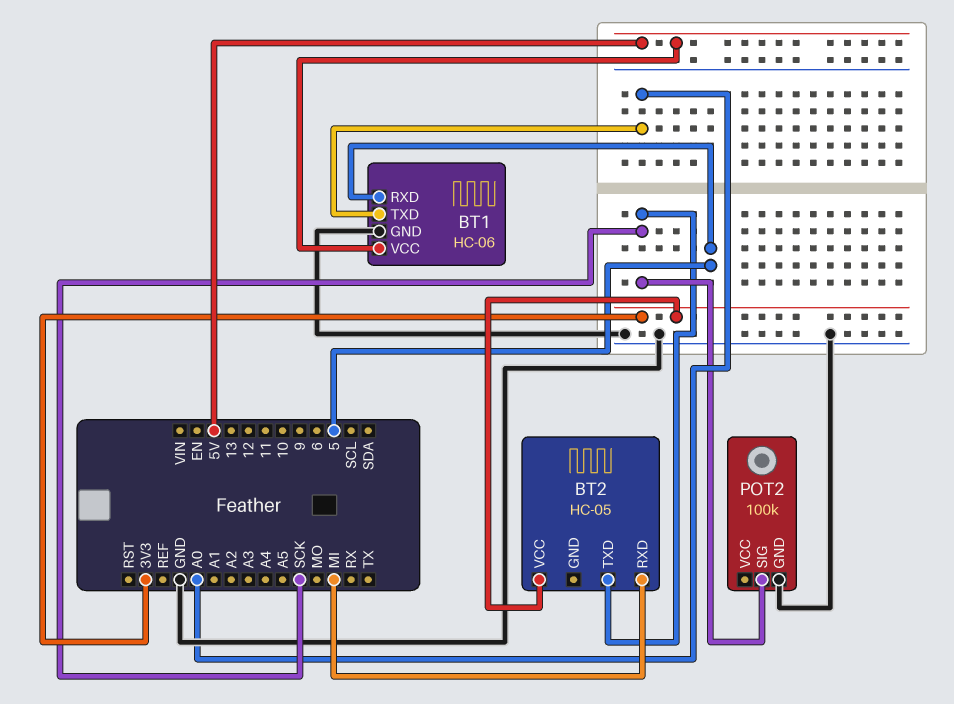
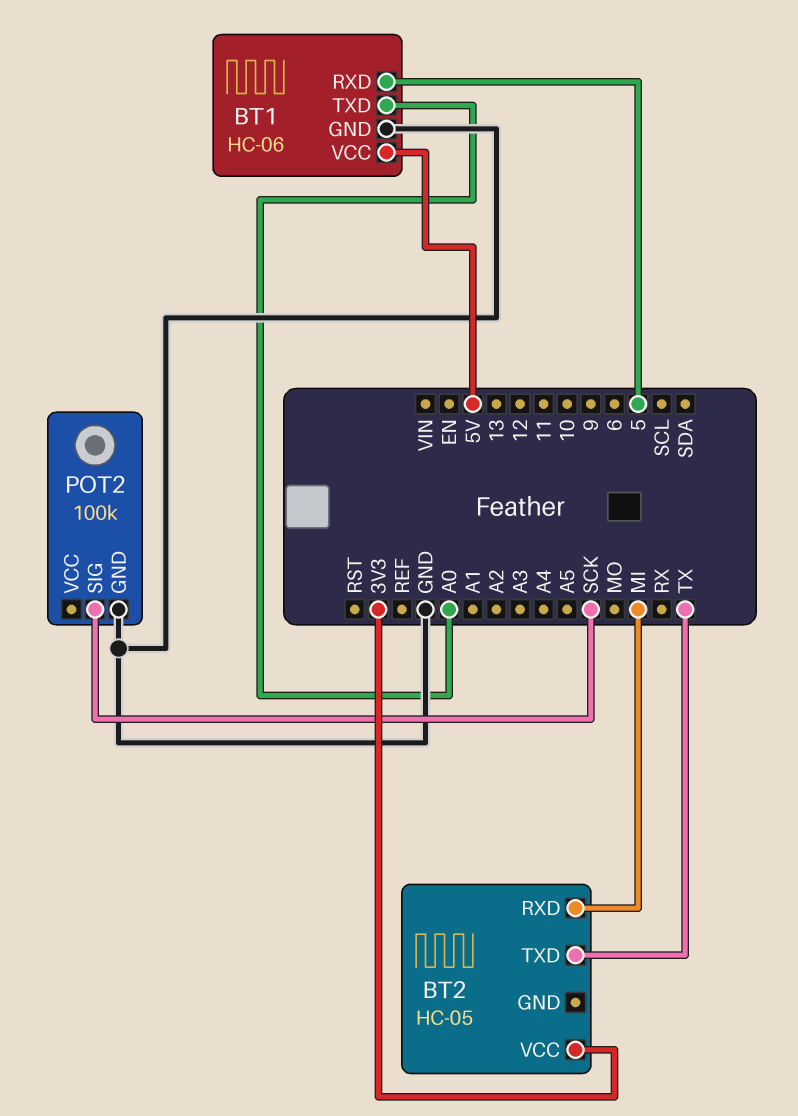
BT2 pin TXD: SCK -> TX

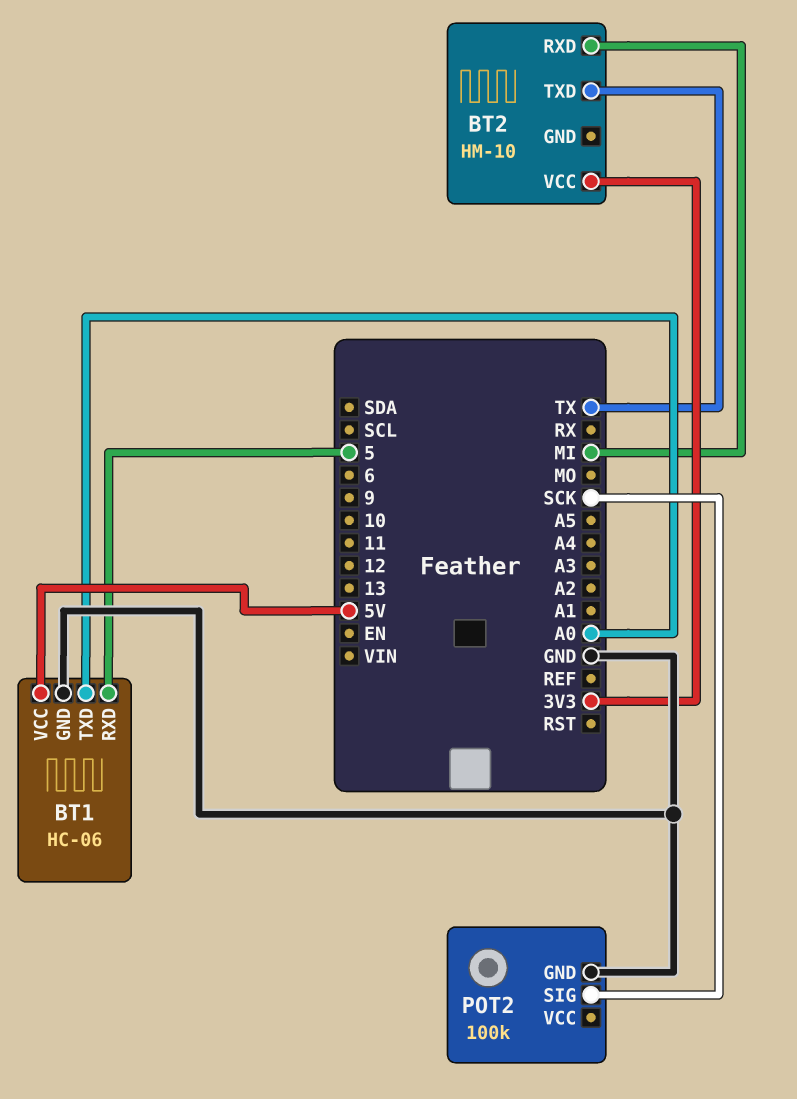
BT2: HC-05 -> HM-10

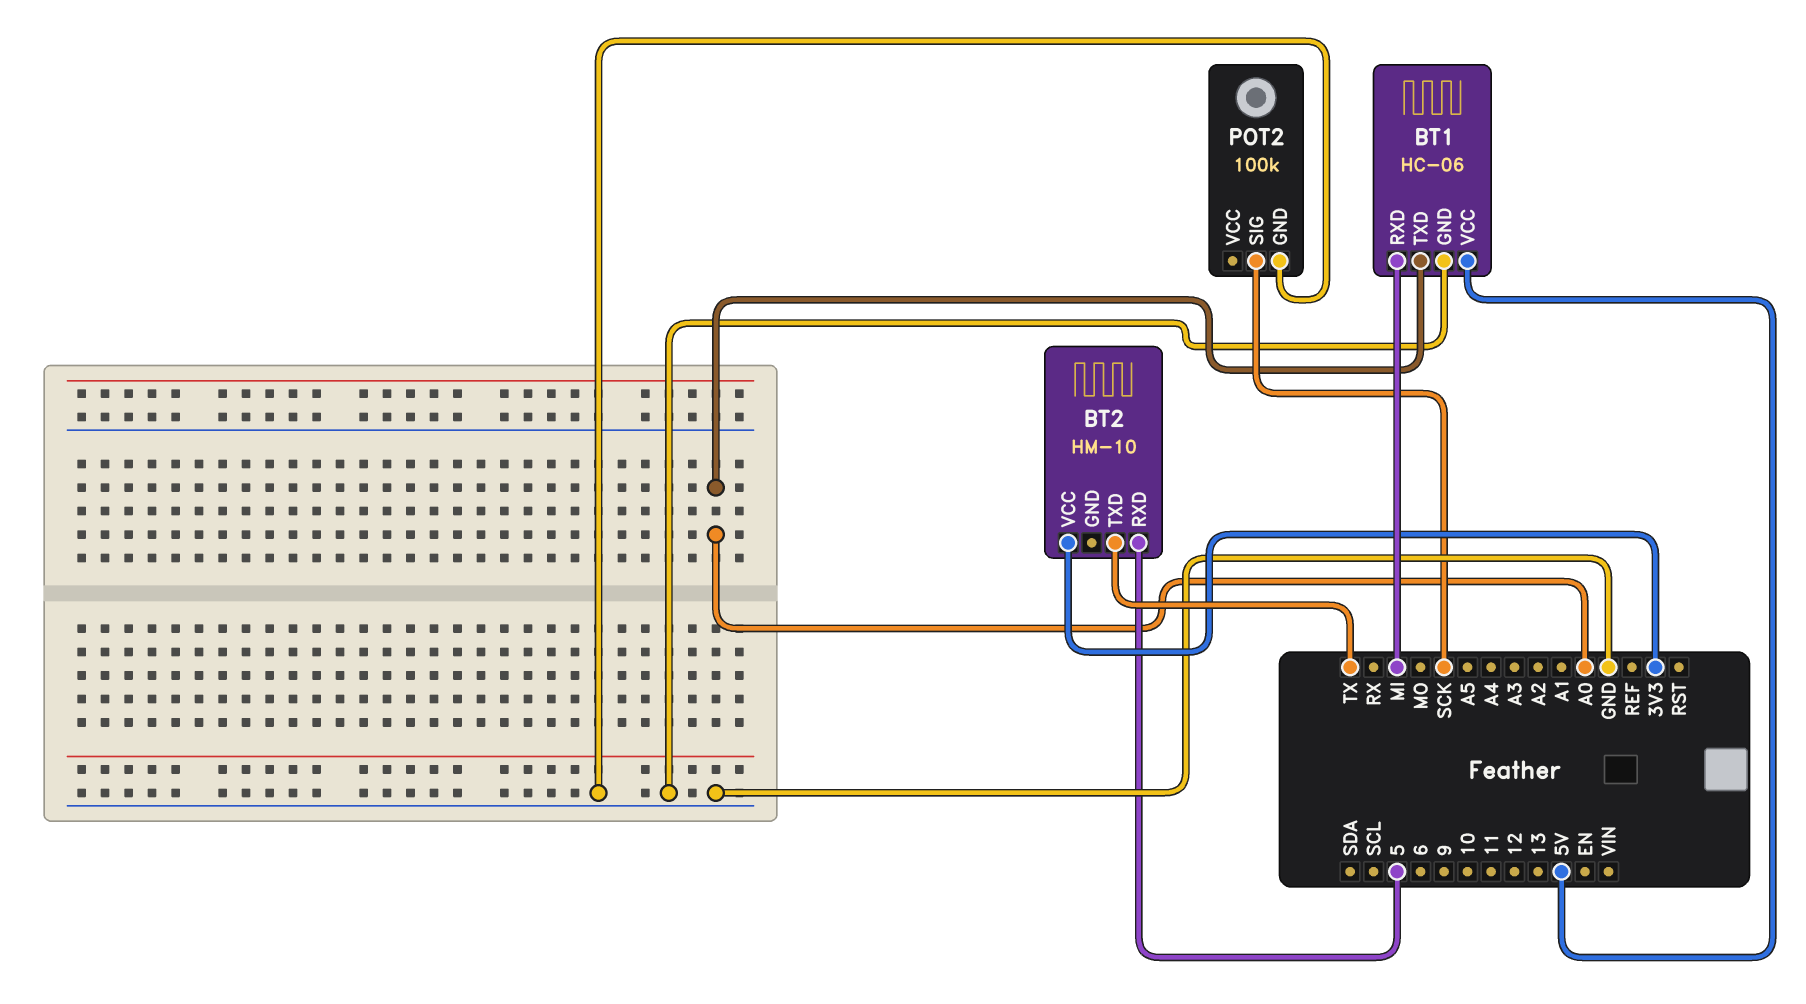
BT1 pin RXD: 5 -> MI
BT2 pin RXD: MI -> 5

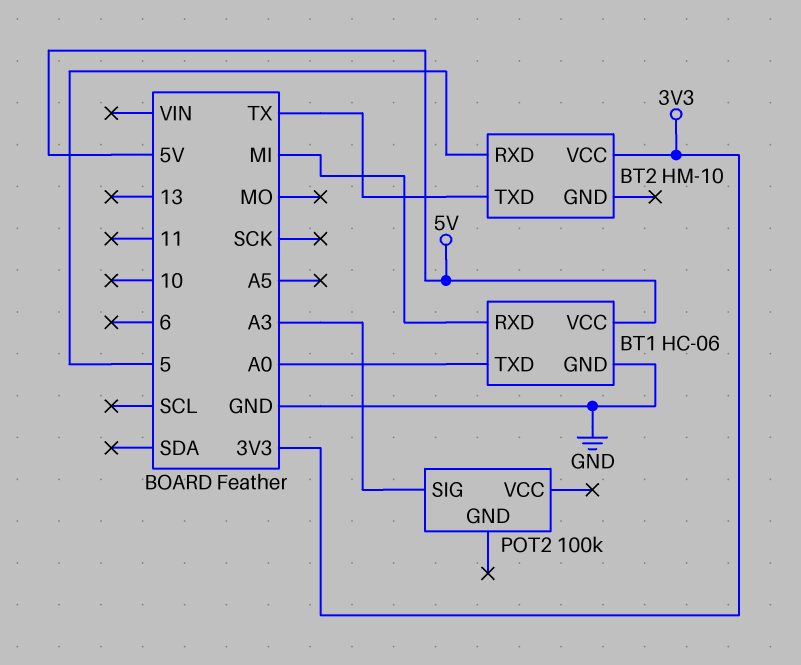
POT2 pin GND: GND -> none
POT2 pin SIG: SCK -> A3

